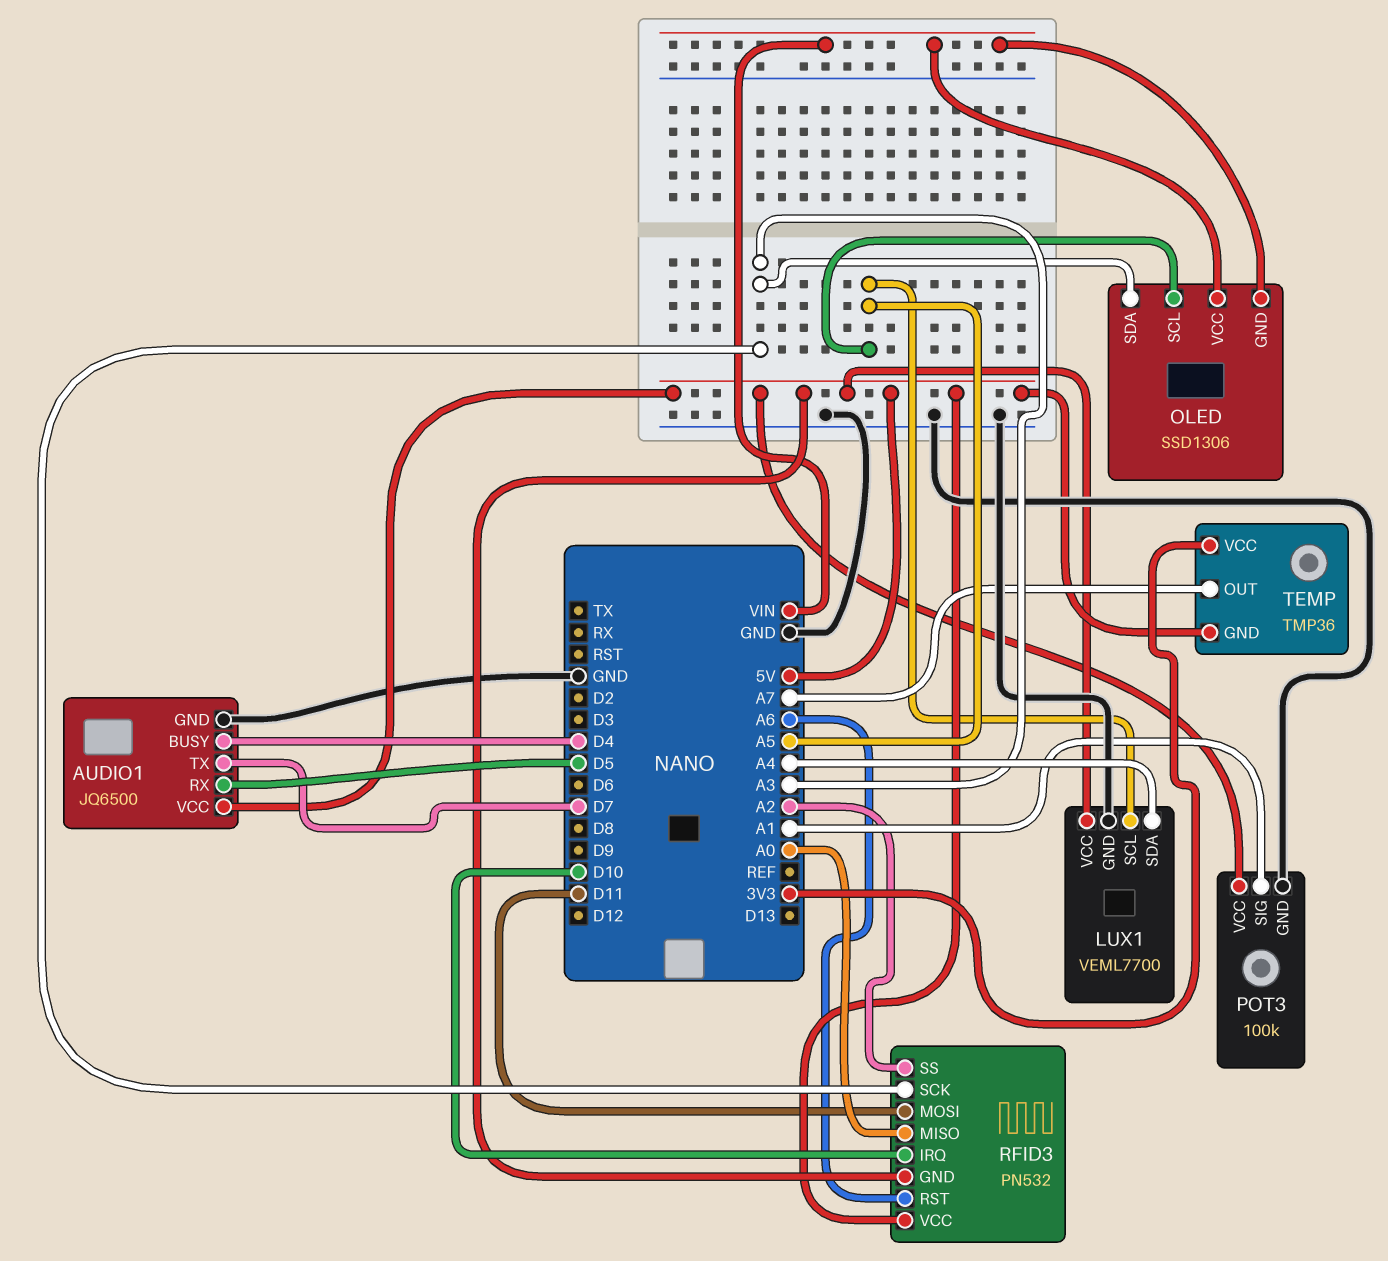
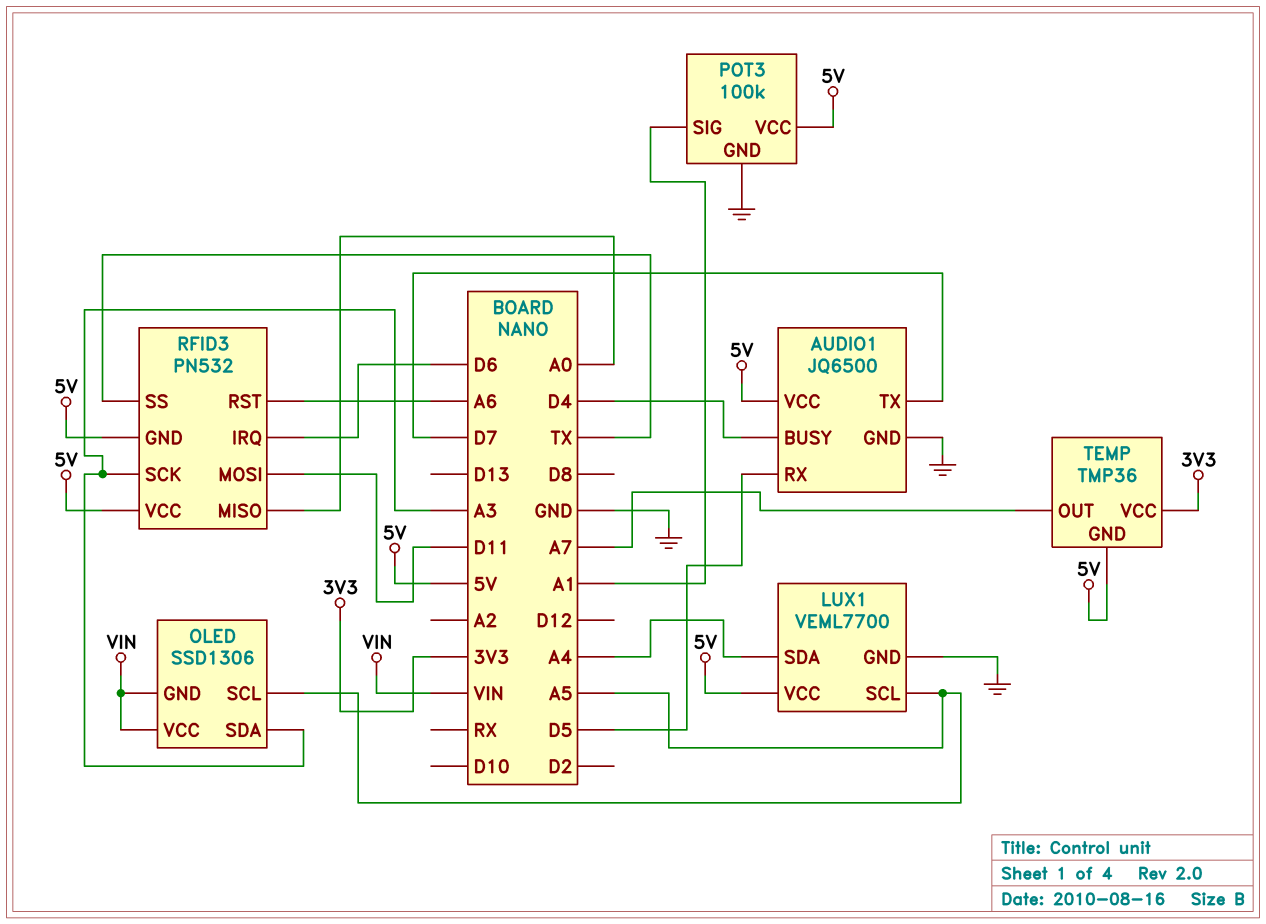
RFID3 pin IRQ: D10 -> D6
RFID3 pin SS: A2 -> TX

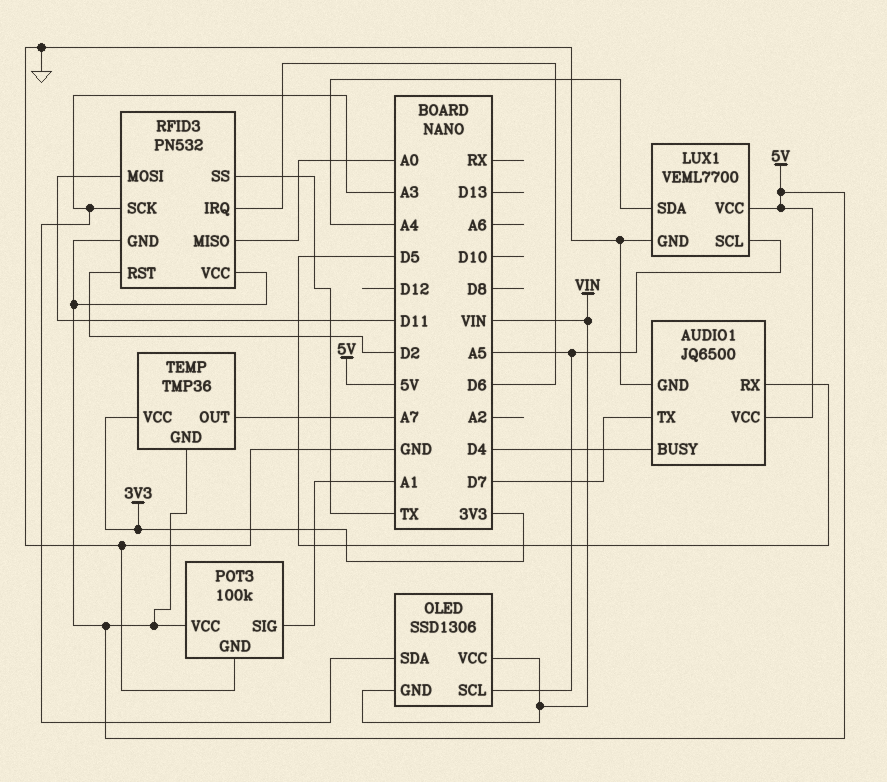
RFID3 pin RST: A6 -> D2

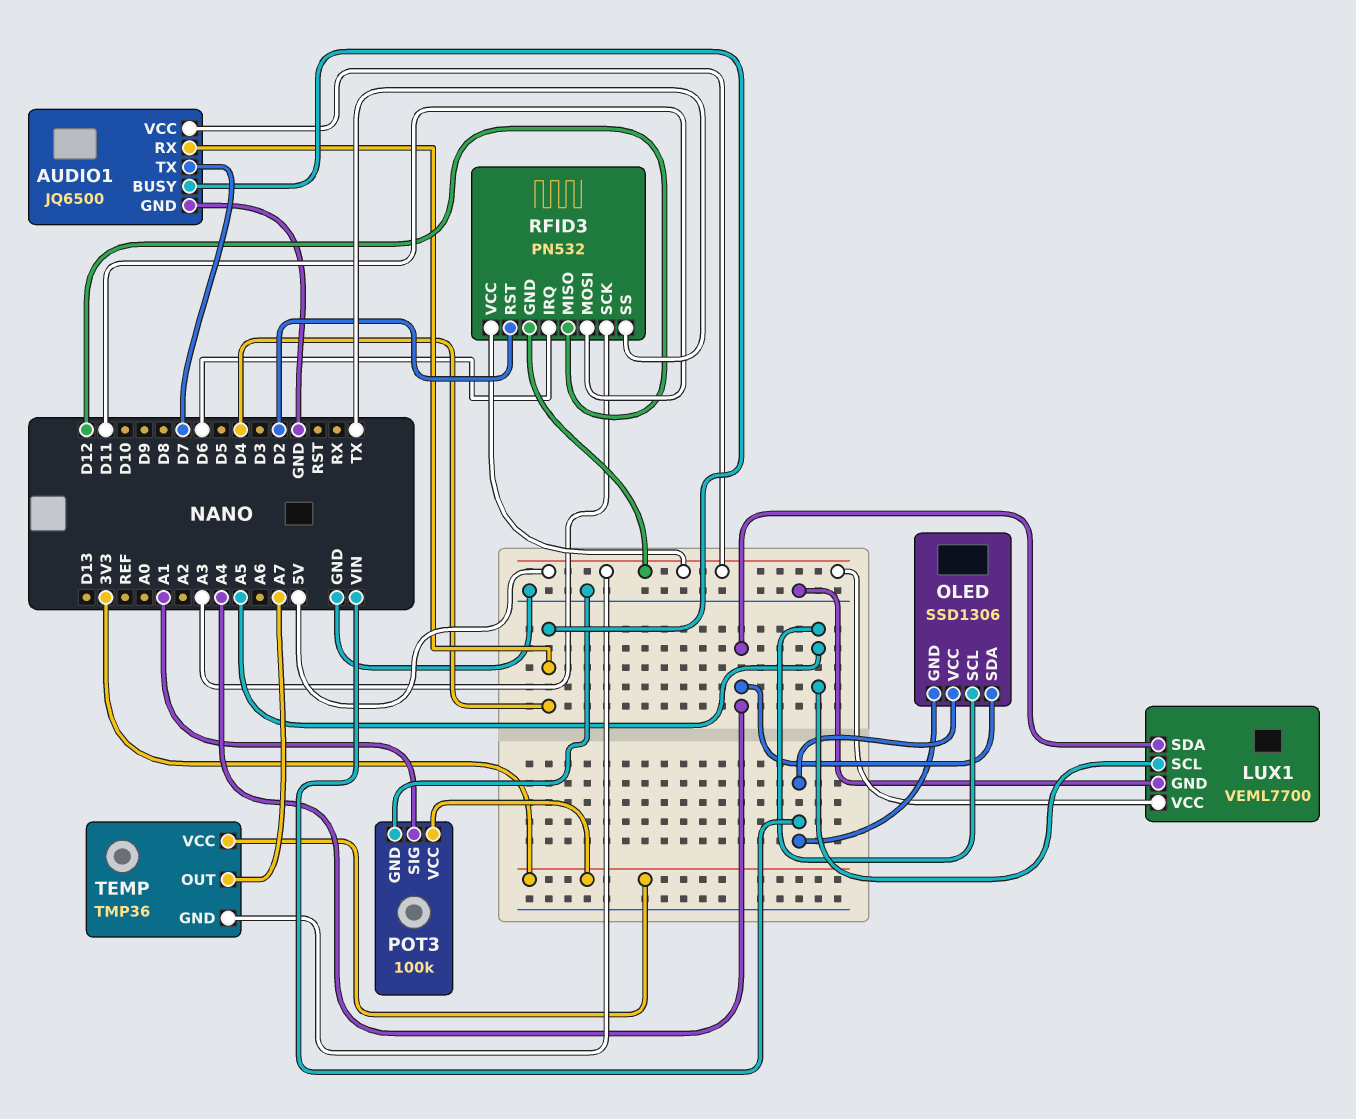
AUDIO1 pin RX: D5 -> D4
OLED pin SDA: A3 -> A4
POT3 pin VCC: 5V -> 3V3
RFID3 pin MISO: A0 -> D12

